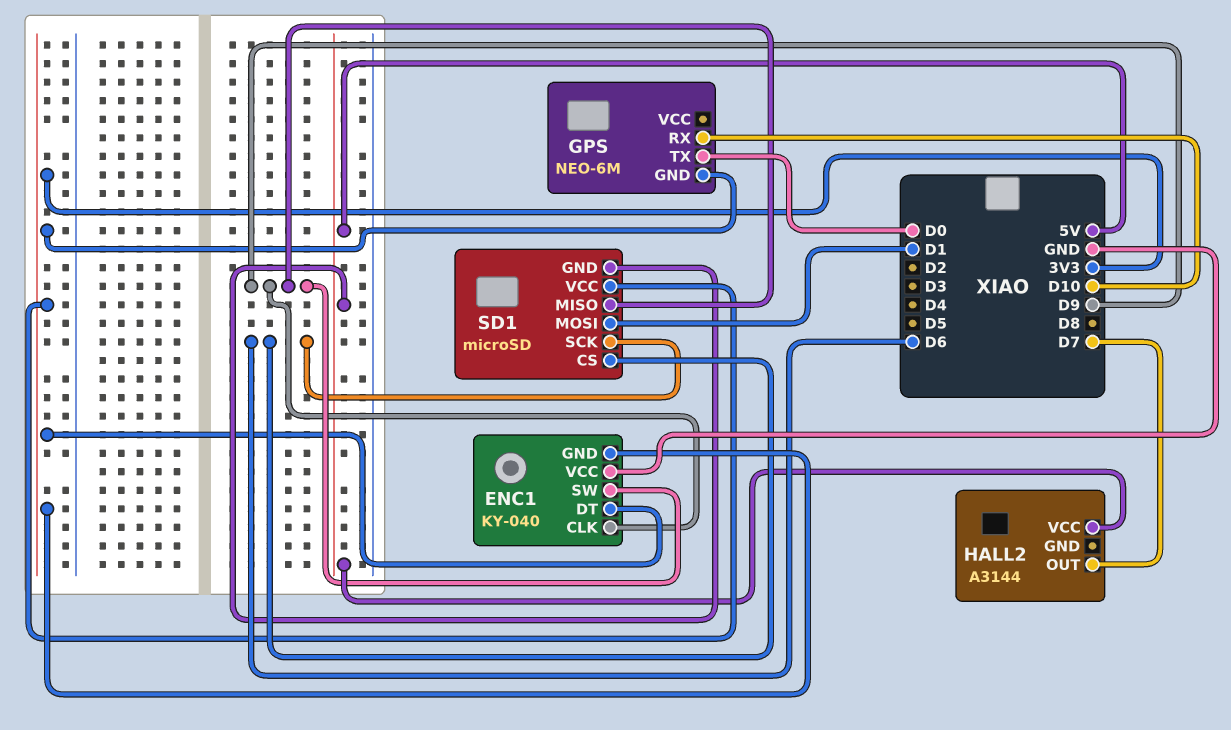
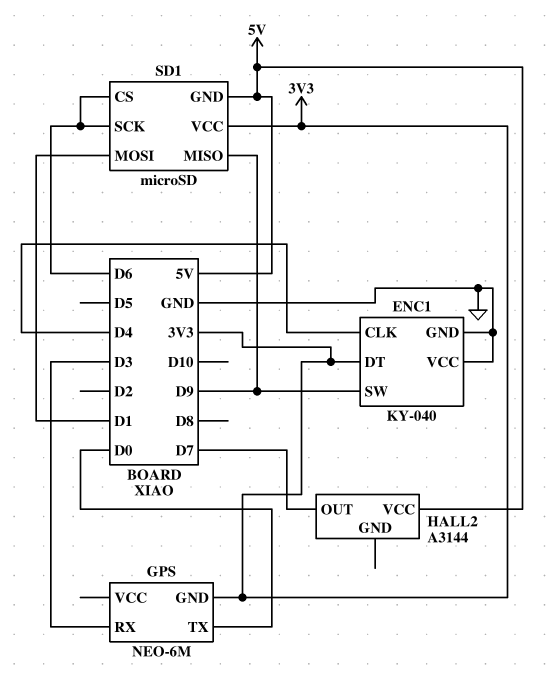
ENC1 pin CLK: D9 -> D4
ENC1 pin GND: 3V3 -> GND
GPS pin RX: D10 -> D3

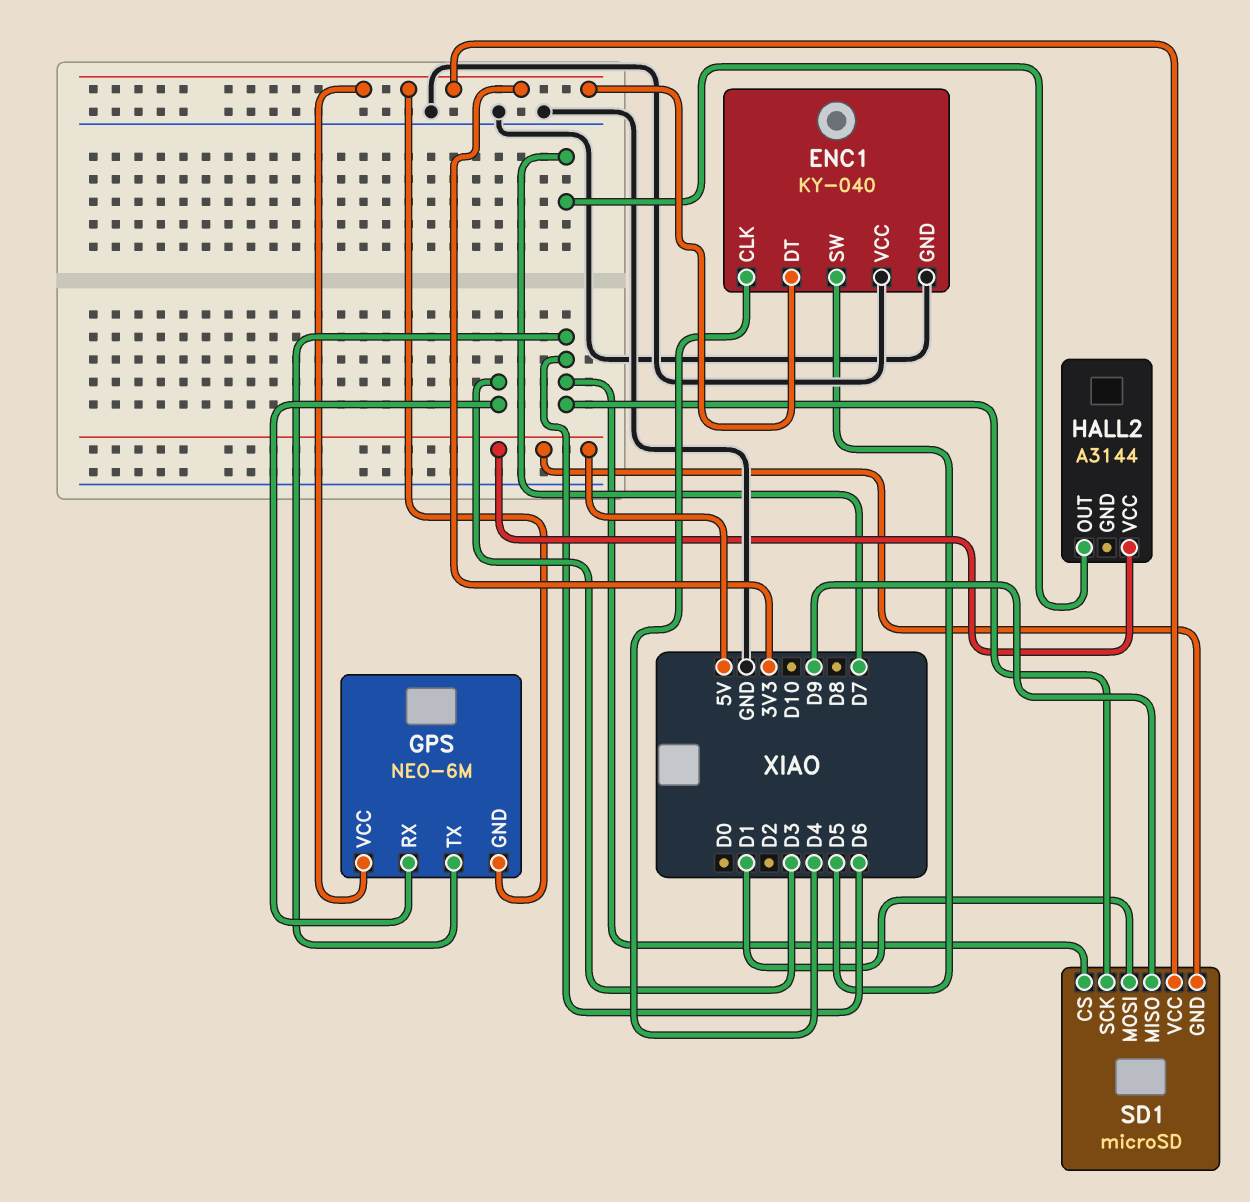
ENC1 pin SW: D9 -> D5
GPS pin TX: D0 -> D6
GPS pin VCC: none -> 3V3

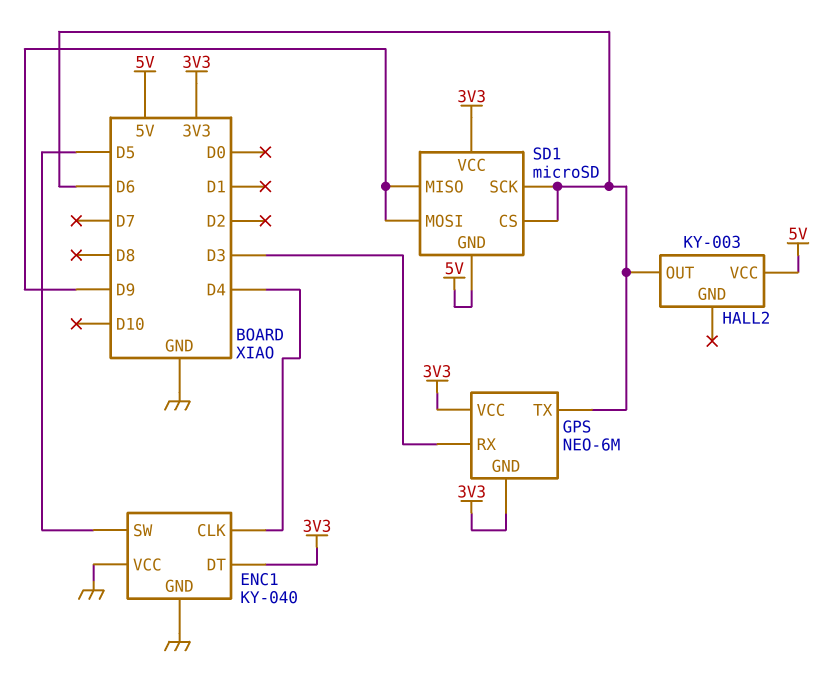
HALL2: A3144 -> KY-003
HALL2 pin OUT: D7 -> D6
SD1 pin MOSI: D1 -> D9

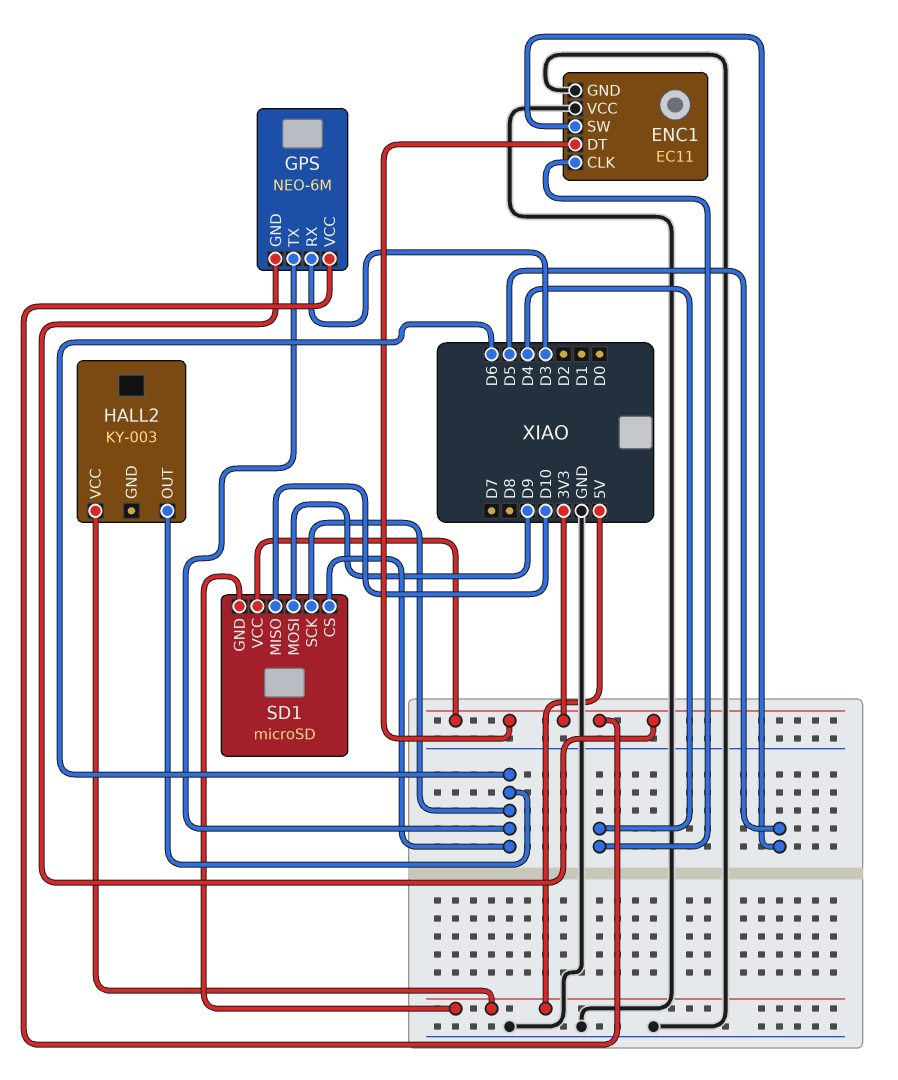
ENC1: KY-040 -> EC11
SD1 pin MISO: D9 -> D10

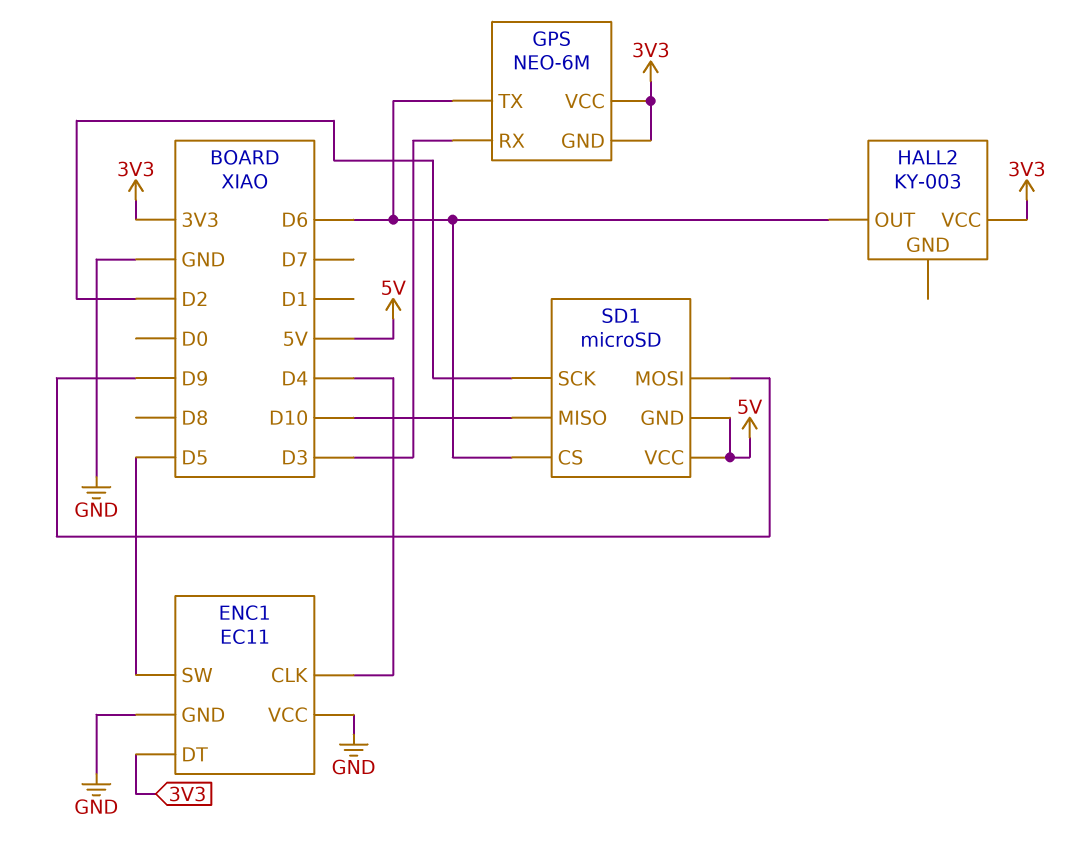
HALL2 pin VCC: 5V -> 3V3
SD1 pin SCK: D6 -> D2
SD1 pin VCC: 3V3 -> 5V

